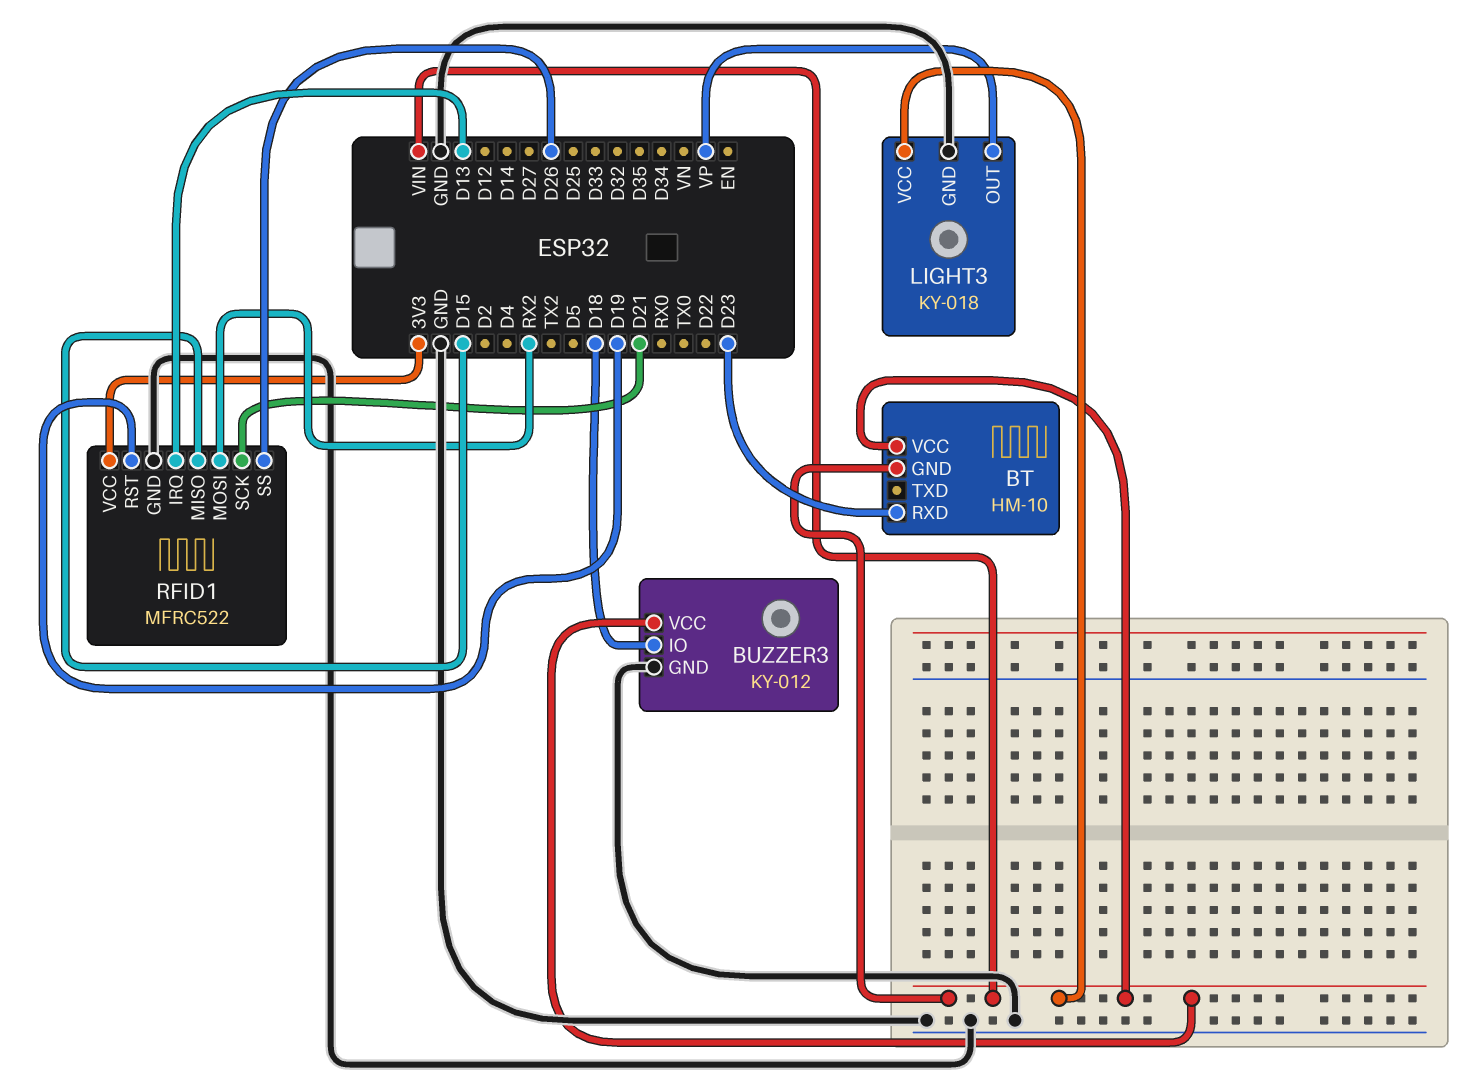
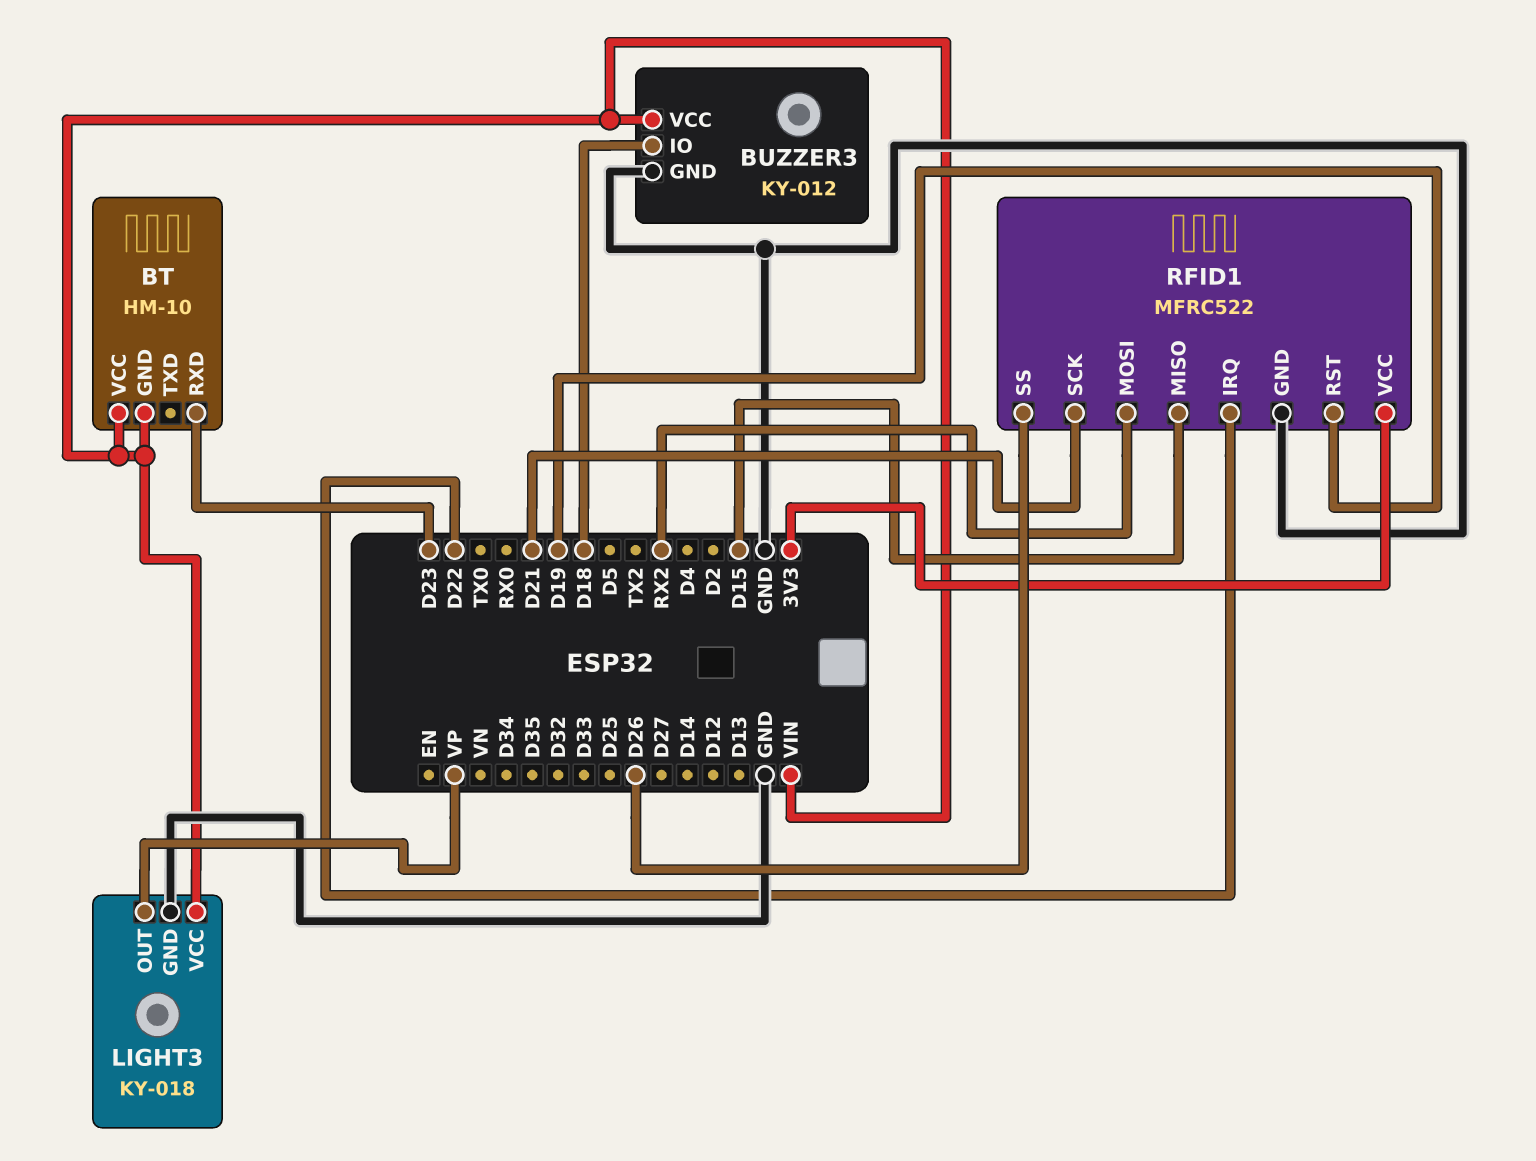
RFID1 pin IRQ: D13 -> D22

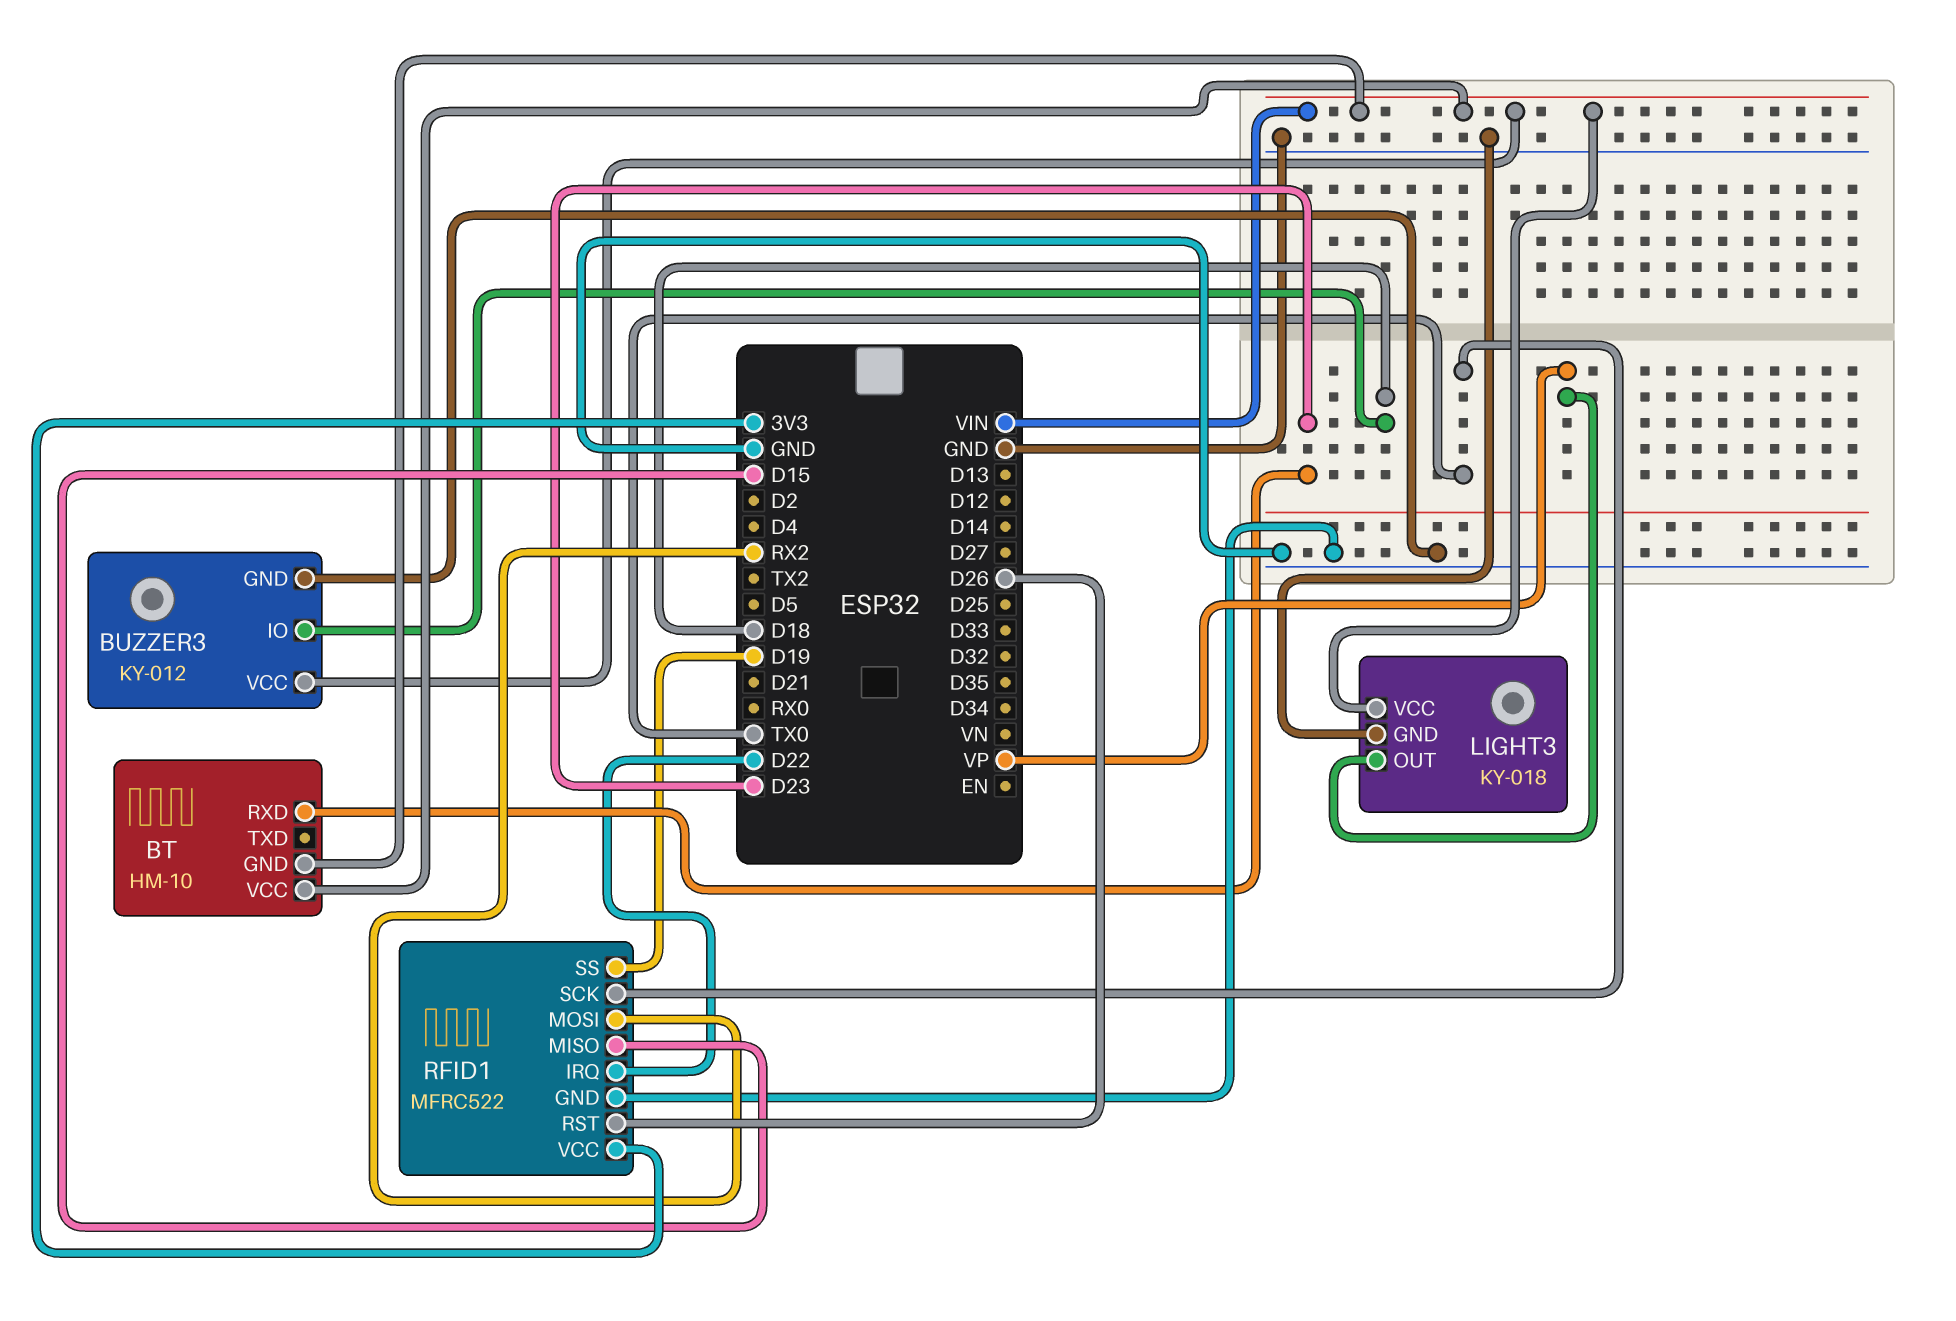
RFID1 pin RST: D19 -> D26
RFID1 pin SCK: D21 -> TX0
RFID1 pin SS: D26 -> D19

